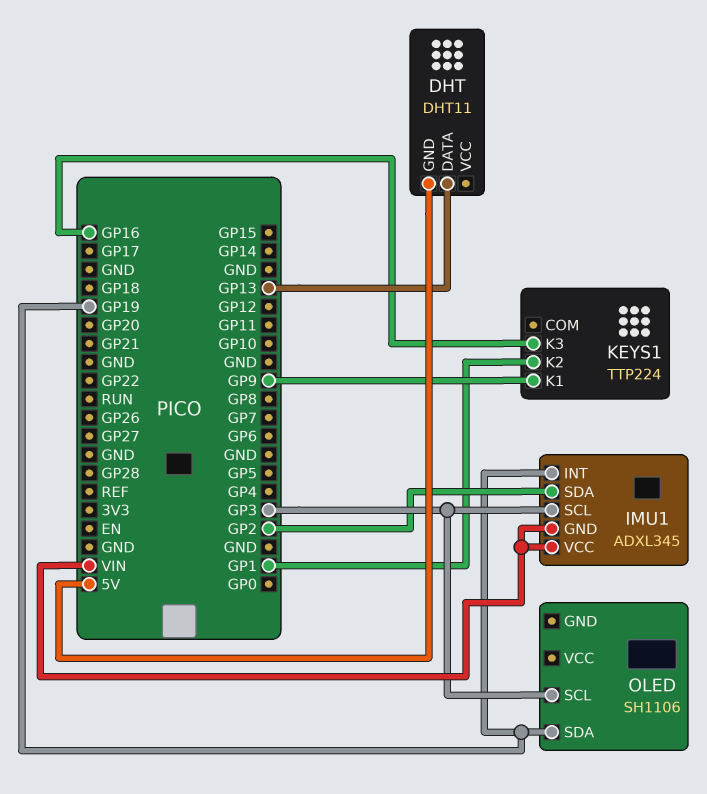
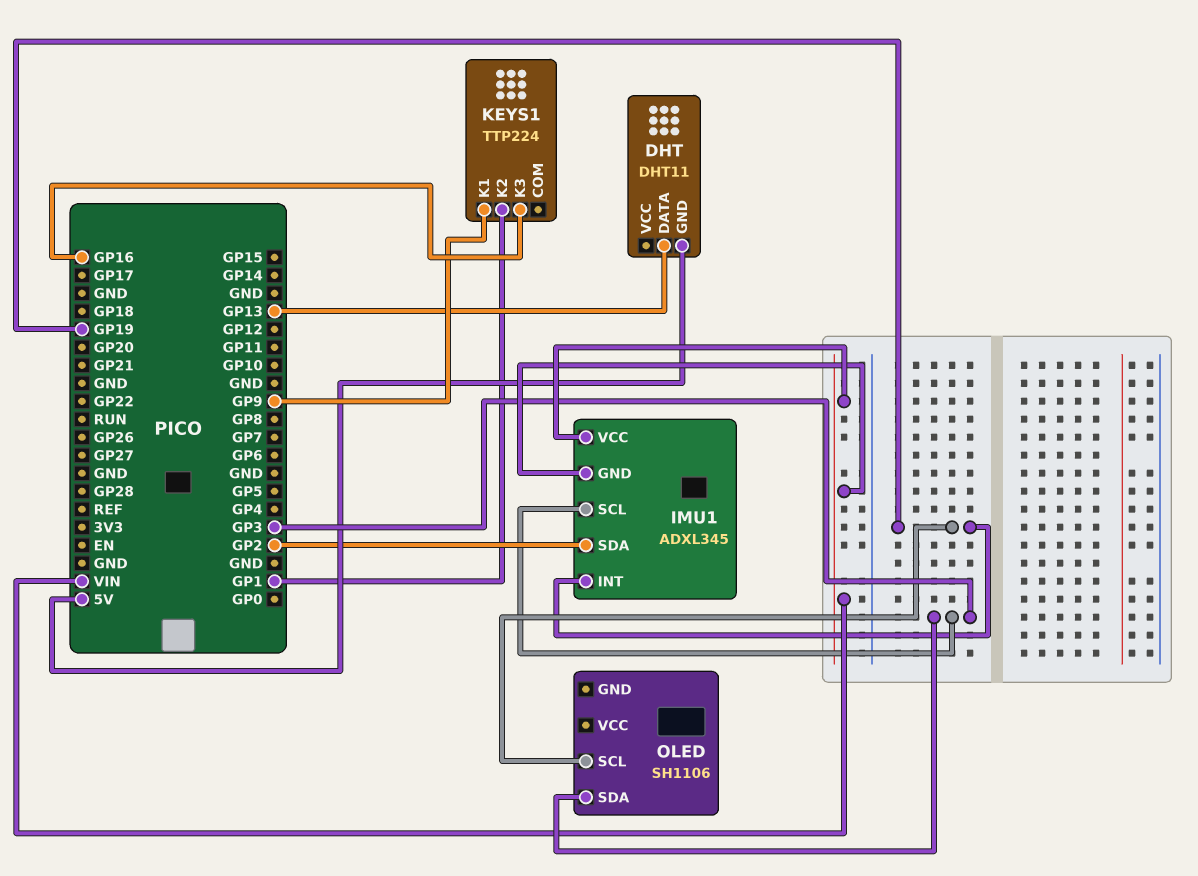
OLED pin SCL: GP3 -> GP19
OLED pin SDA: GP19 -> GP3

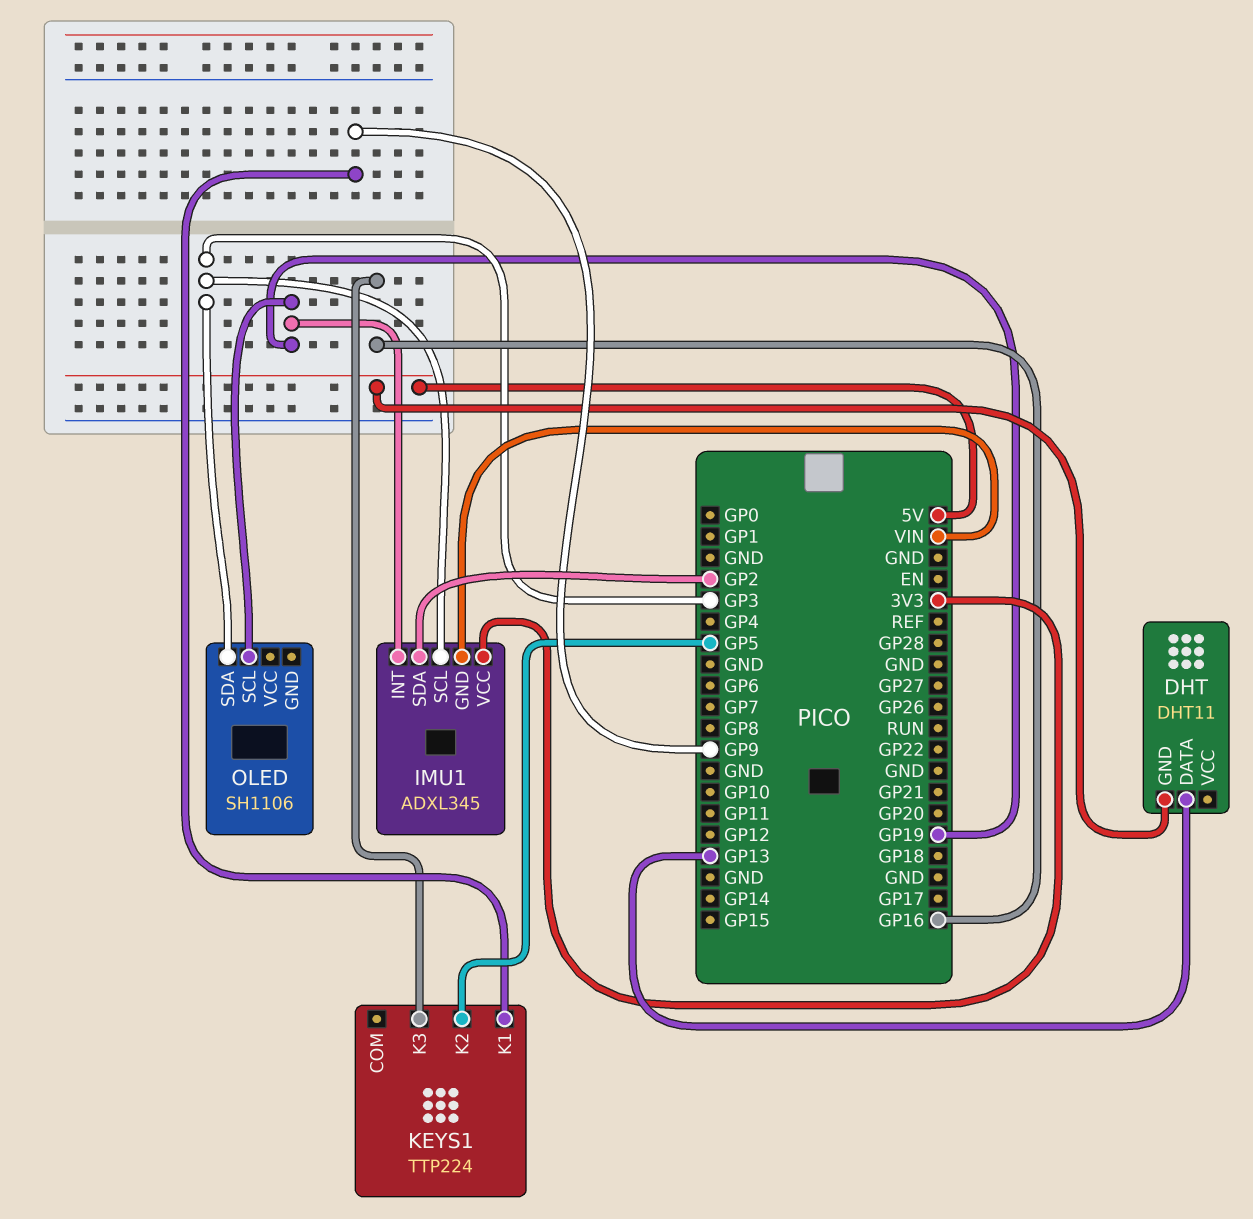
IMU1 pin VCC: VIN -> 3V3
KEYS1 pin K2: GP1 -> GP5

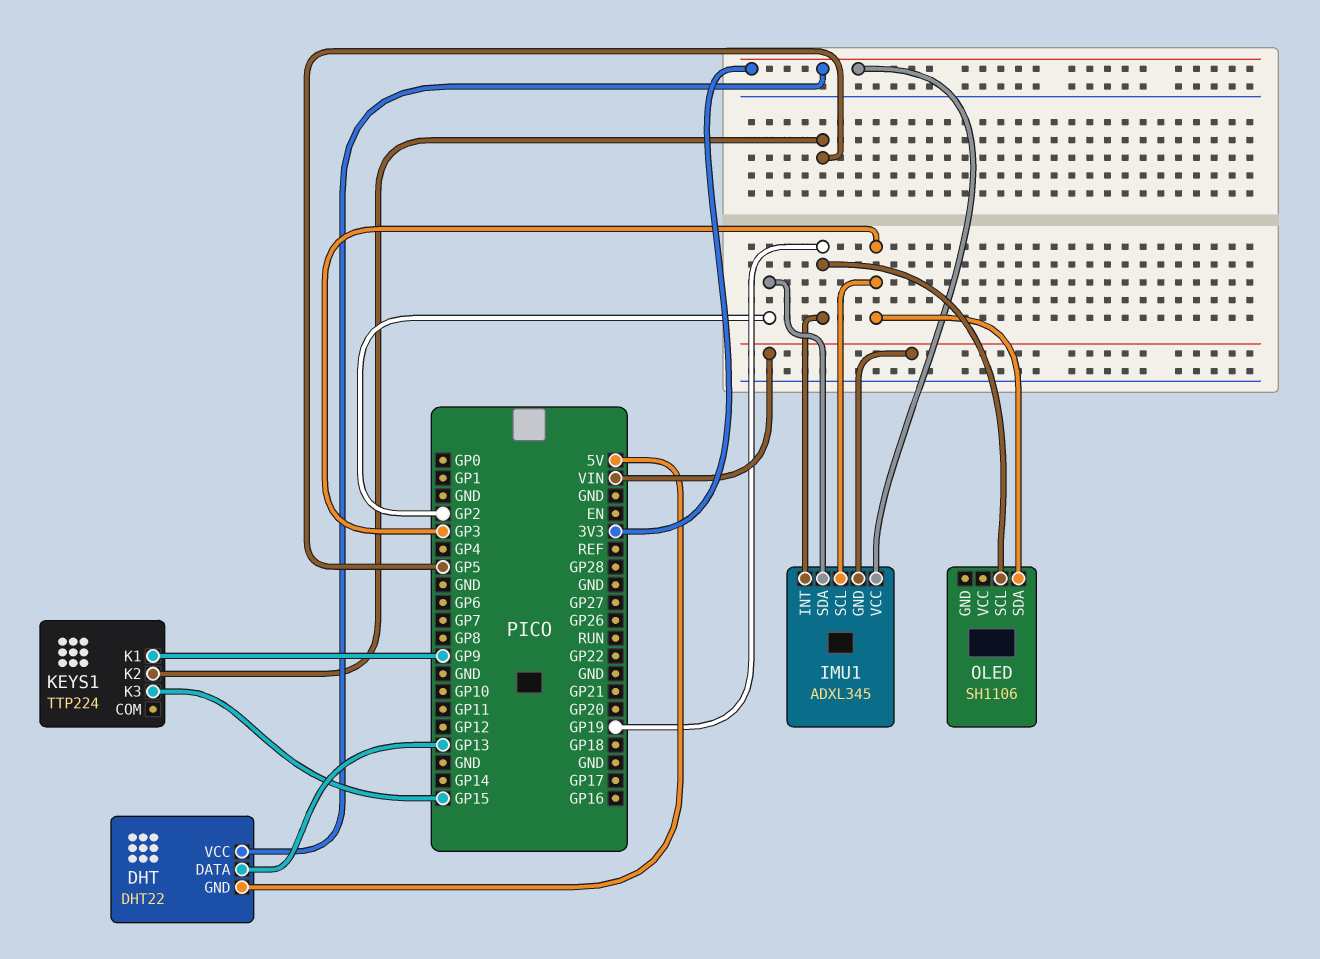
DHT: DHT11 -> DHT22
DHT pin VCC: none -> 3V3
KEYS1 pin K3: GP16 -> GP15

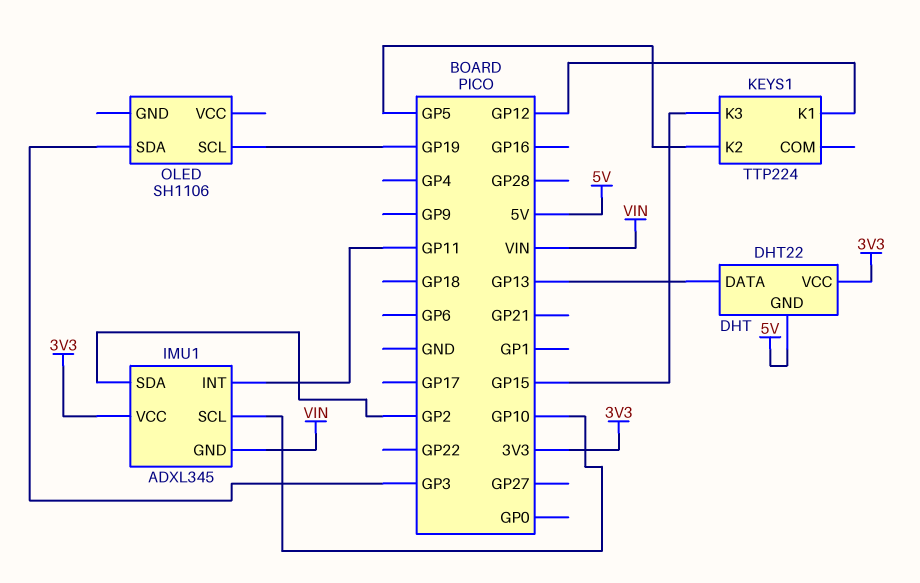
IMU1 pin INT: GP19 -> GP11
IMU1 pin SCL: GP3 -> GP10
KEYS1 pin K1: GP9 -> GP12

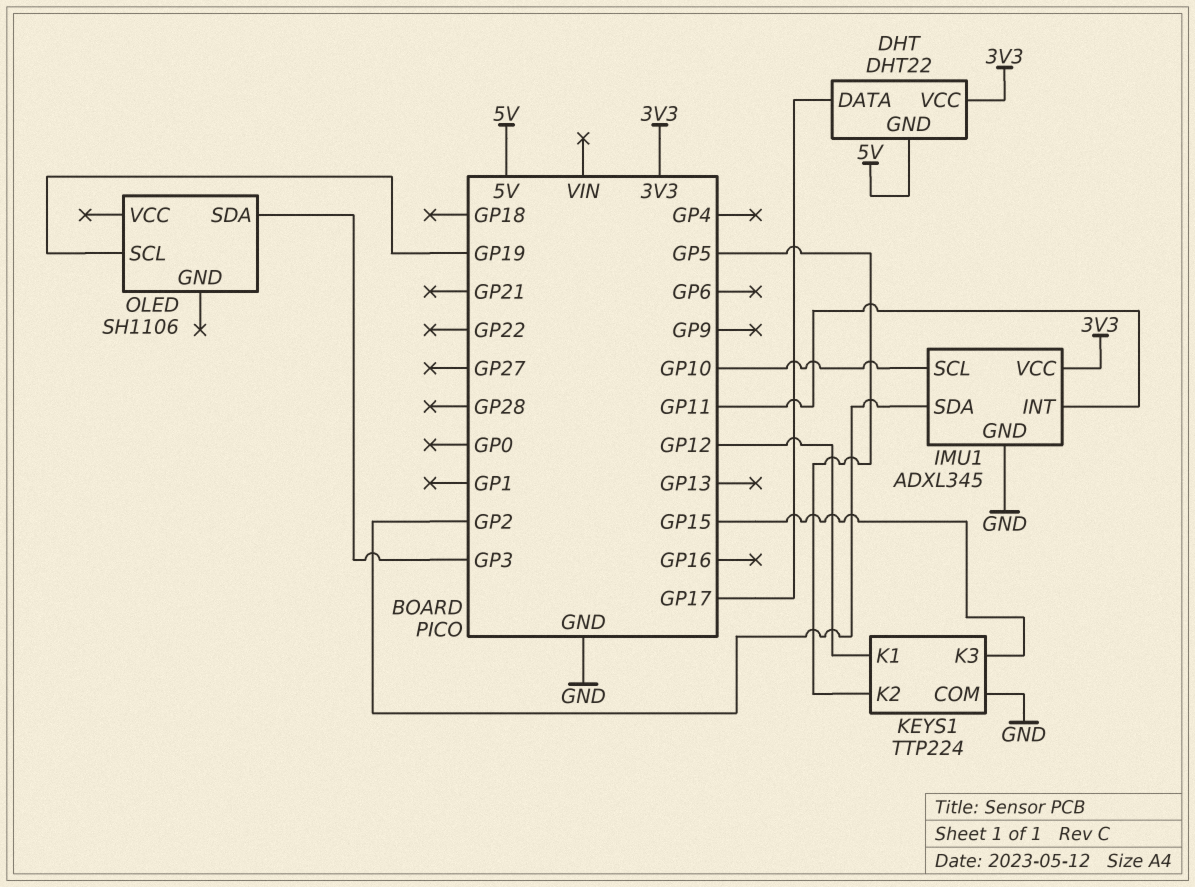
DHT pin DATA: GP13 -> GP17
IMU1 pin GND: VIN -> GND
KEYS1 pin COM: none -> GND

